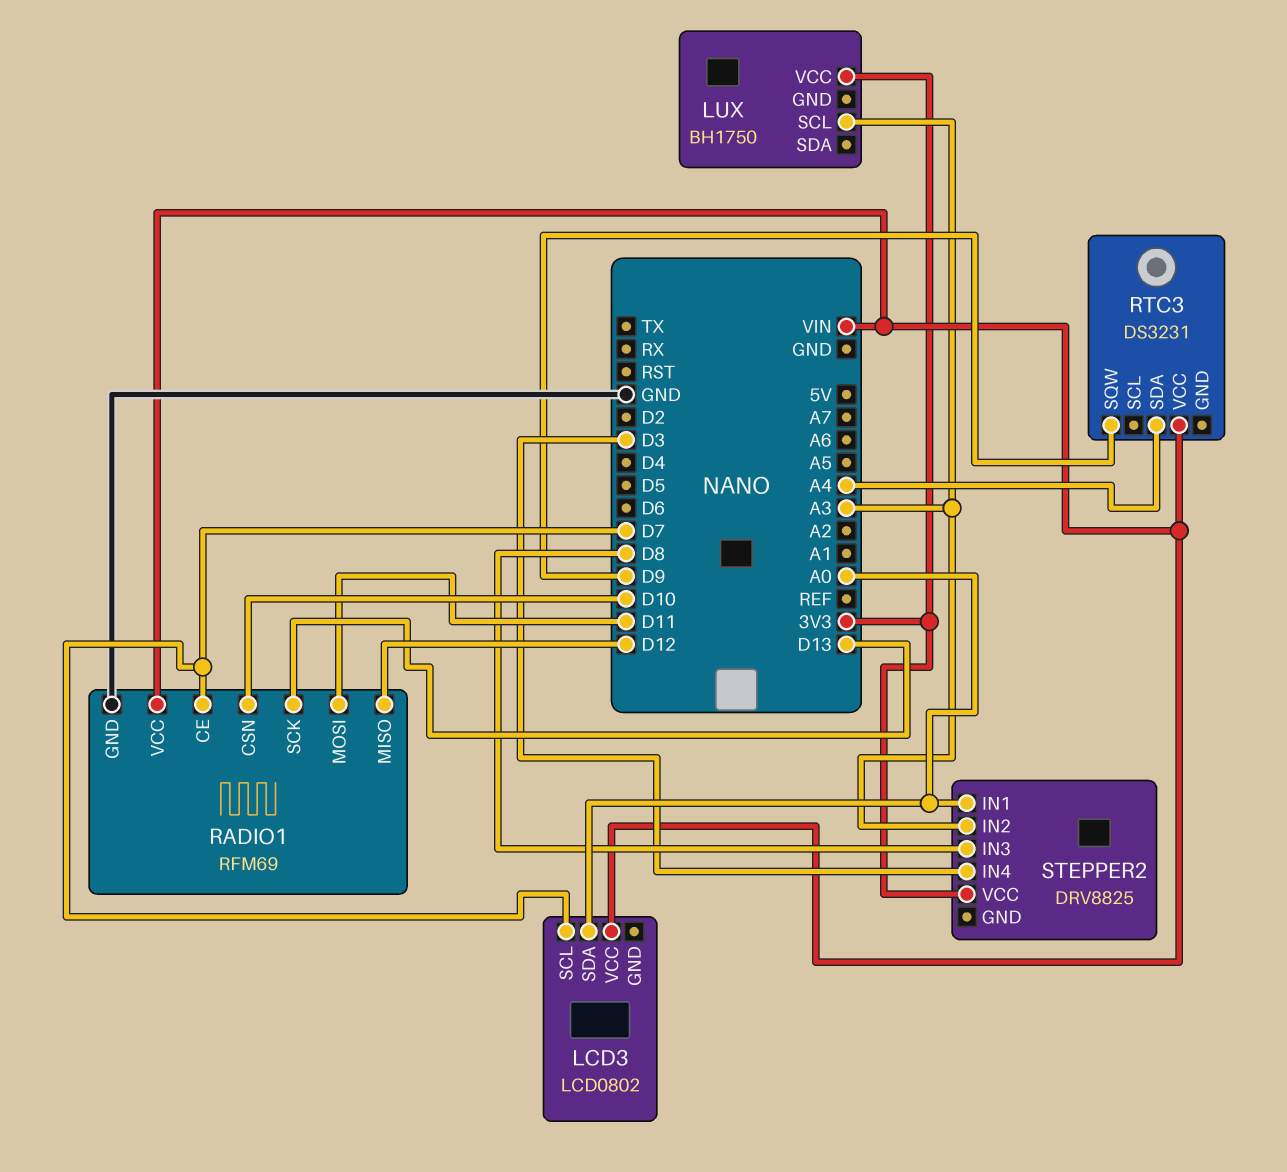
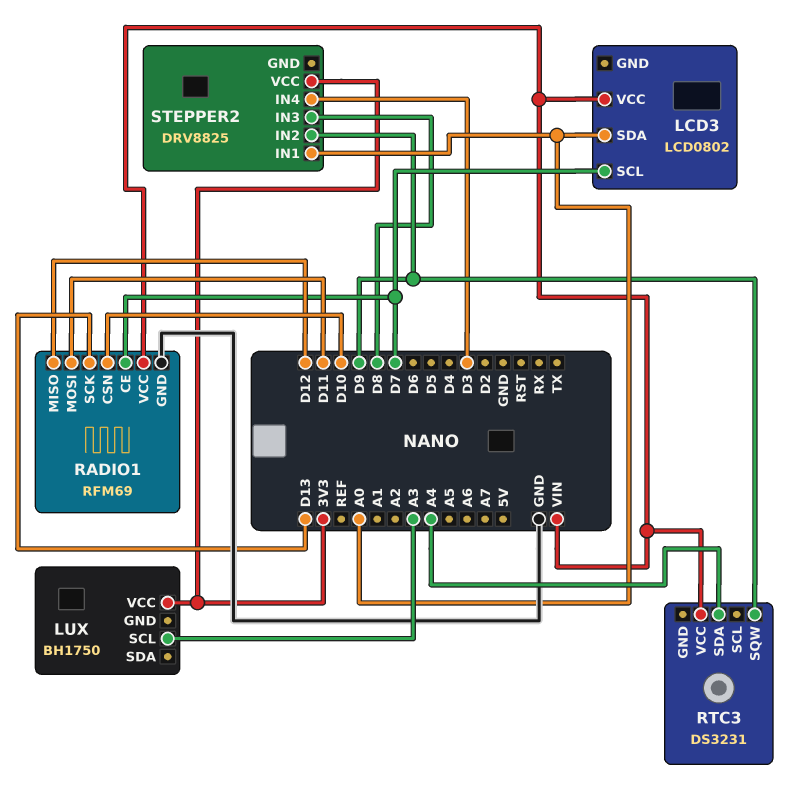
STEPPER2 pin IN2: A3 -> D9

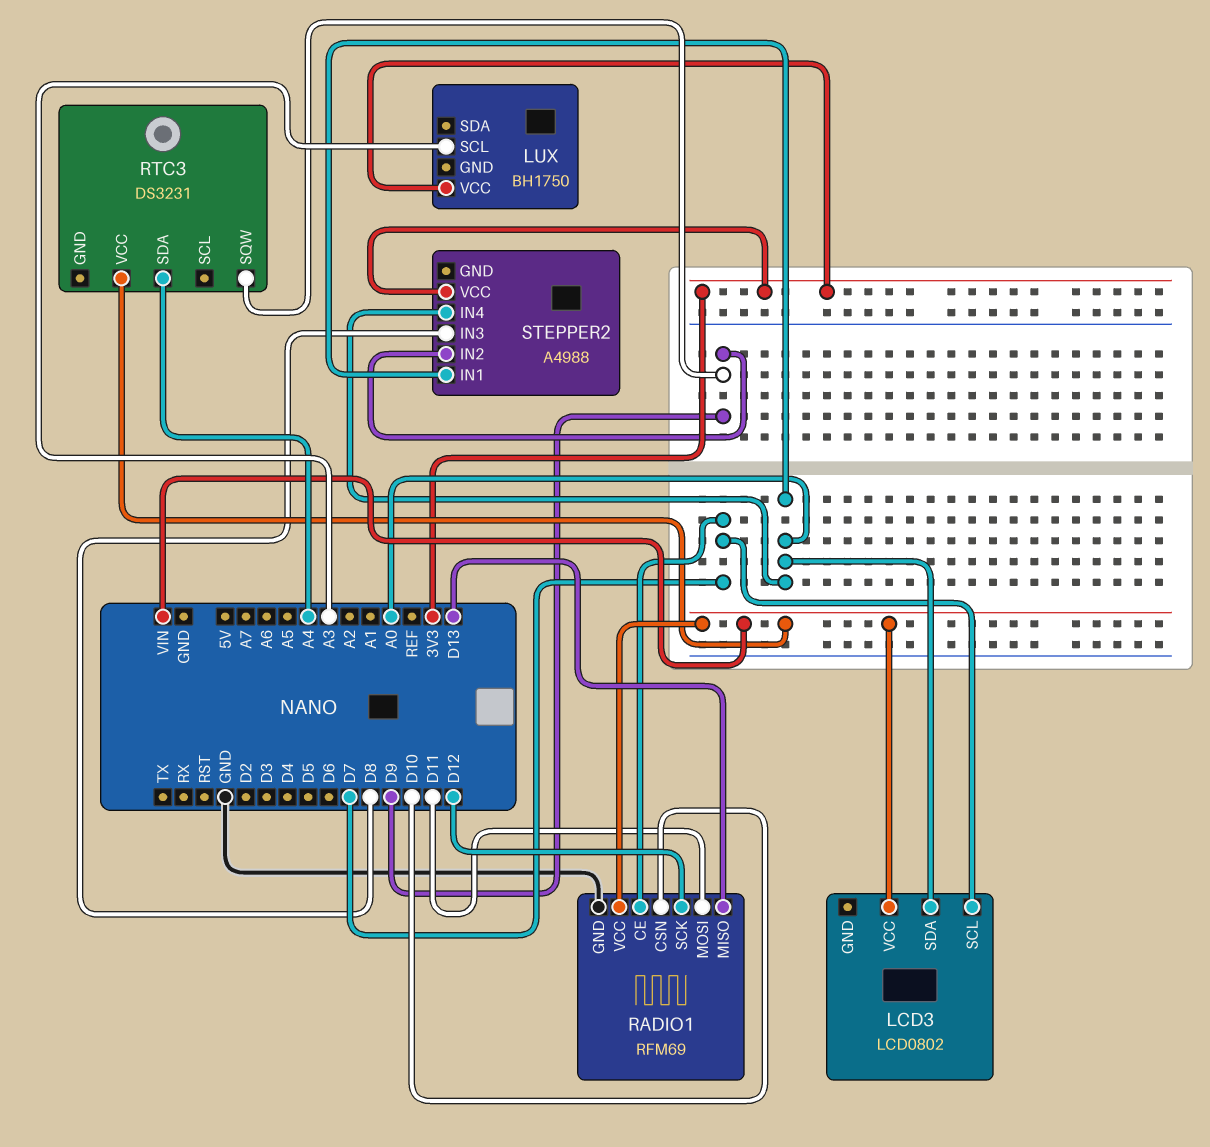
RADIO1 pin MISO: D12 -> D13
RADIO1 pin SCK: D13 -> D12
STEPPER2: DRV8825 -> A4988
STEPPER2 pin IN4: D3 -> A0

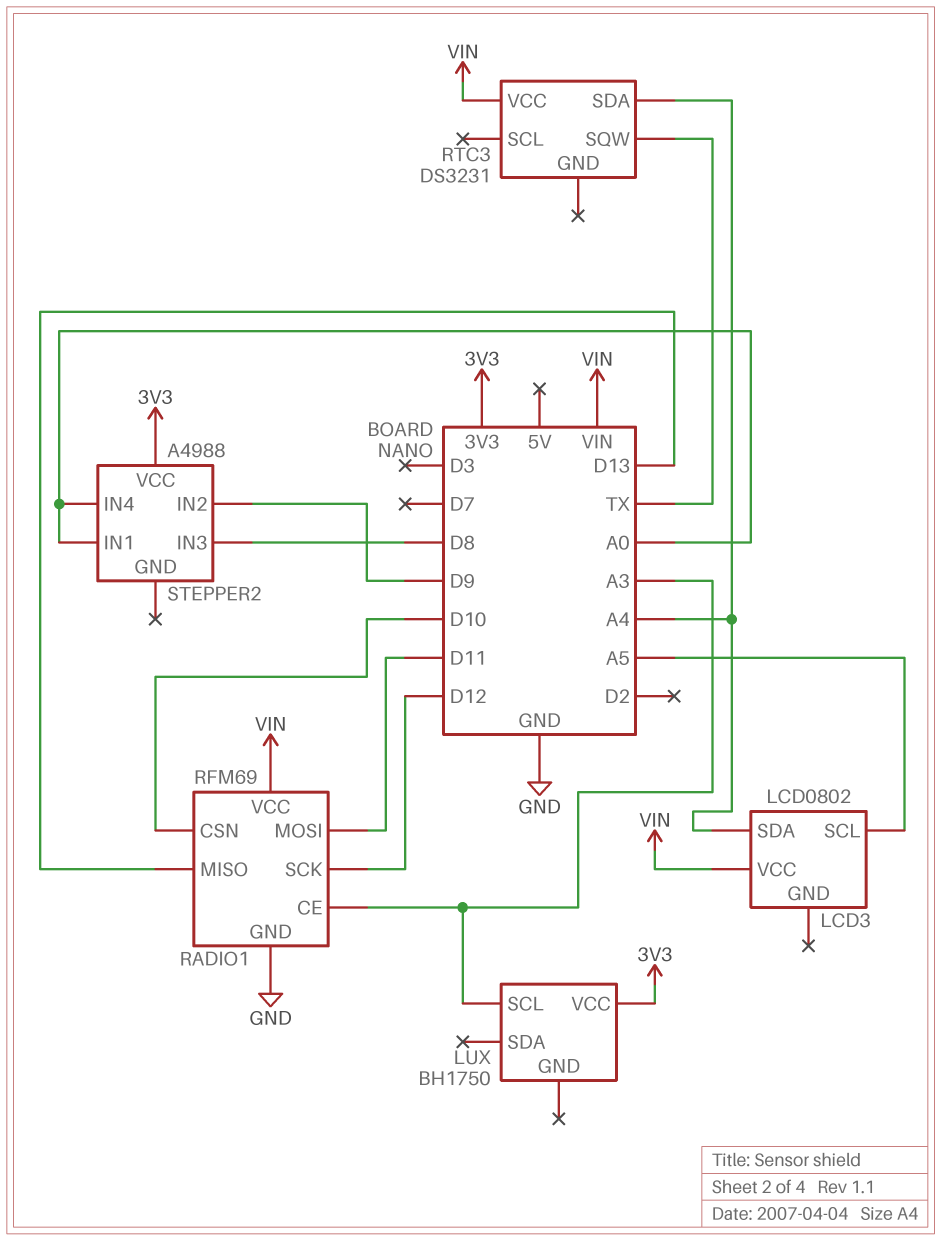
LCD3 pin SCL: D7 -> A5
LCD3 pin SDA: A0 -> A4
RADIO1 pin CE: D7 -> A3
RTC3 pin SQW: D9 -> TX

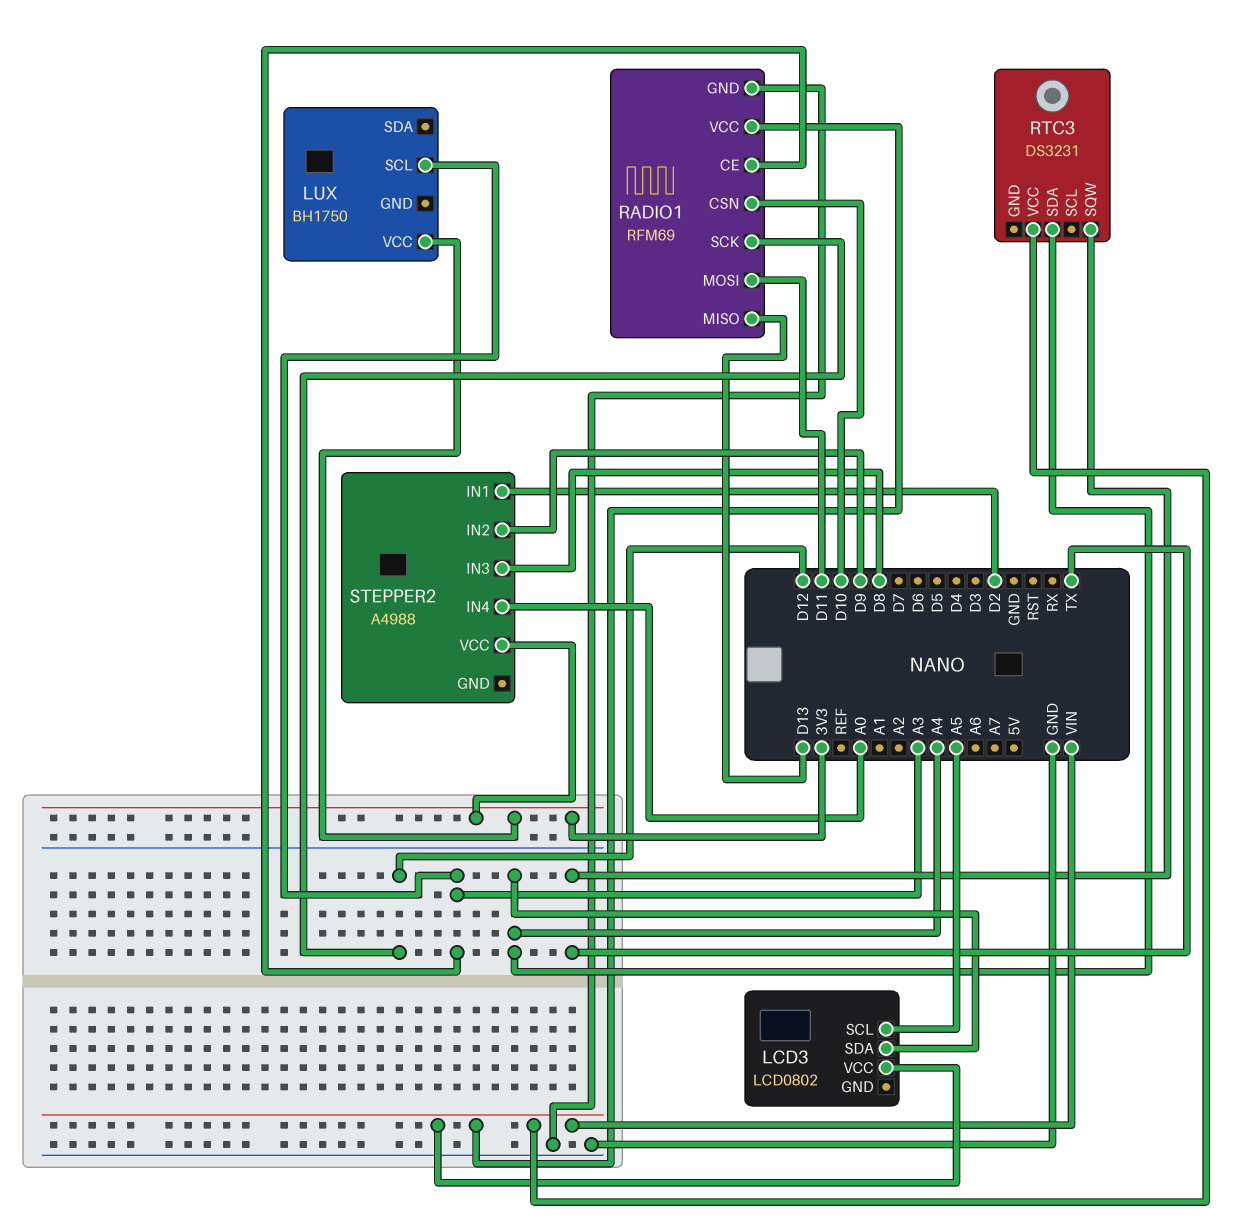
STEPPER2 pin IN1: A0 -> D2

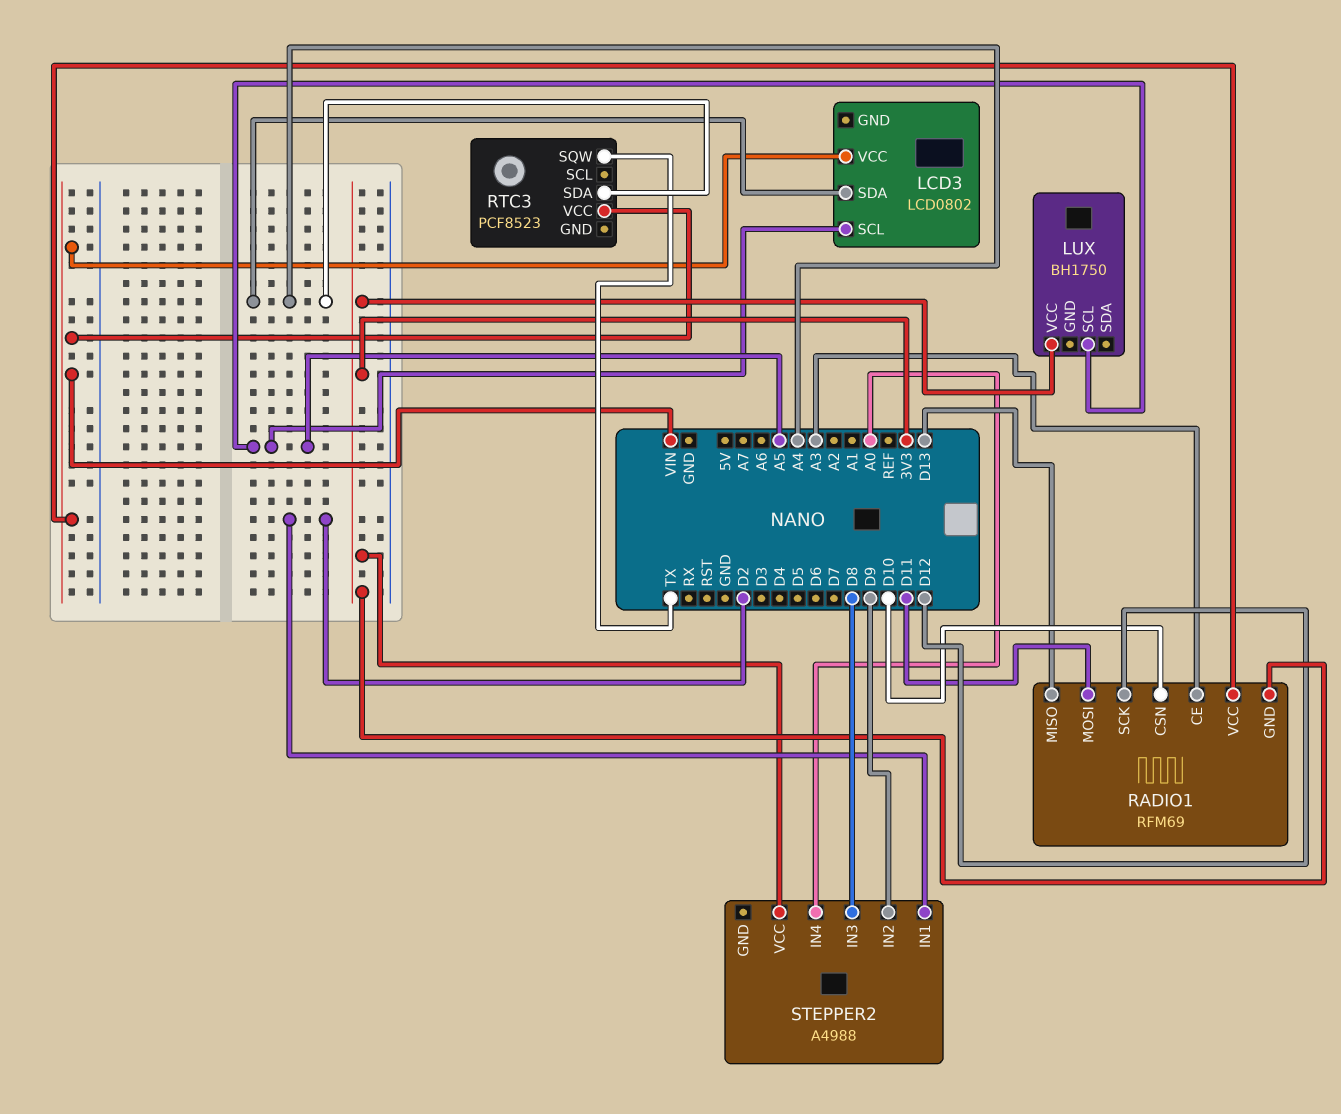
LUX pin SCL: A3 -> A5
RADIO1 pin GND: GND -> 3V3
RTC3: DS3231 -> PCF8523

